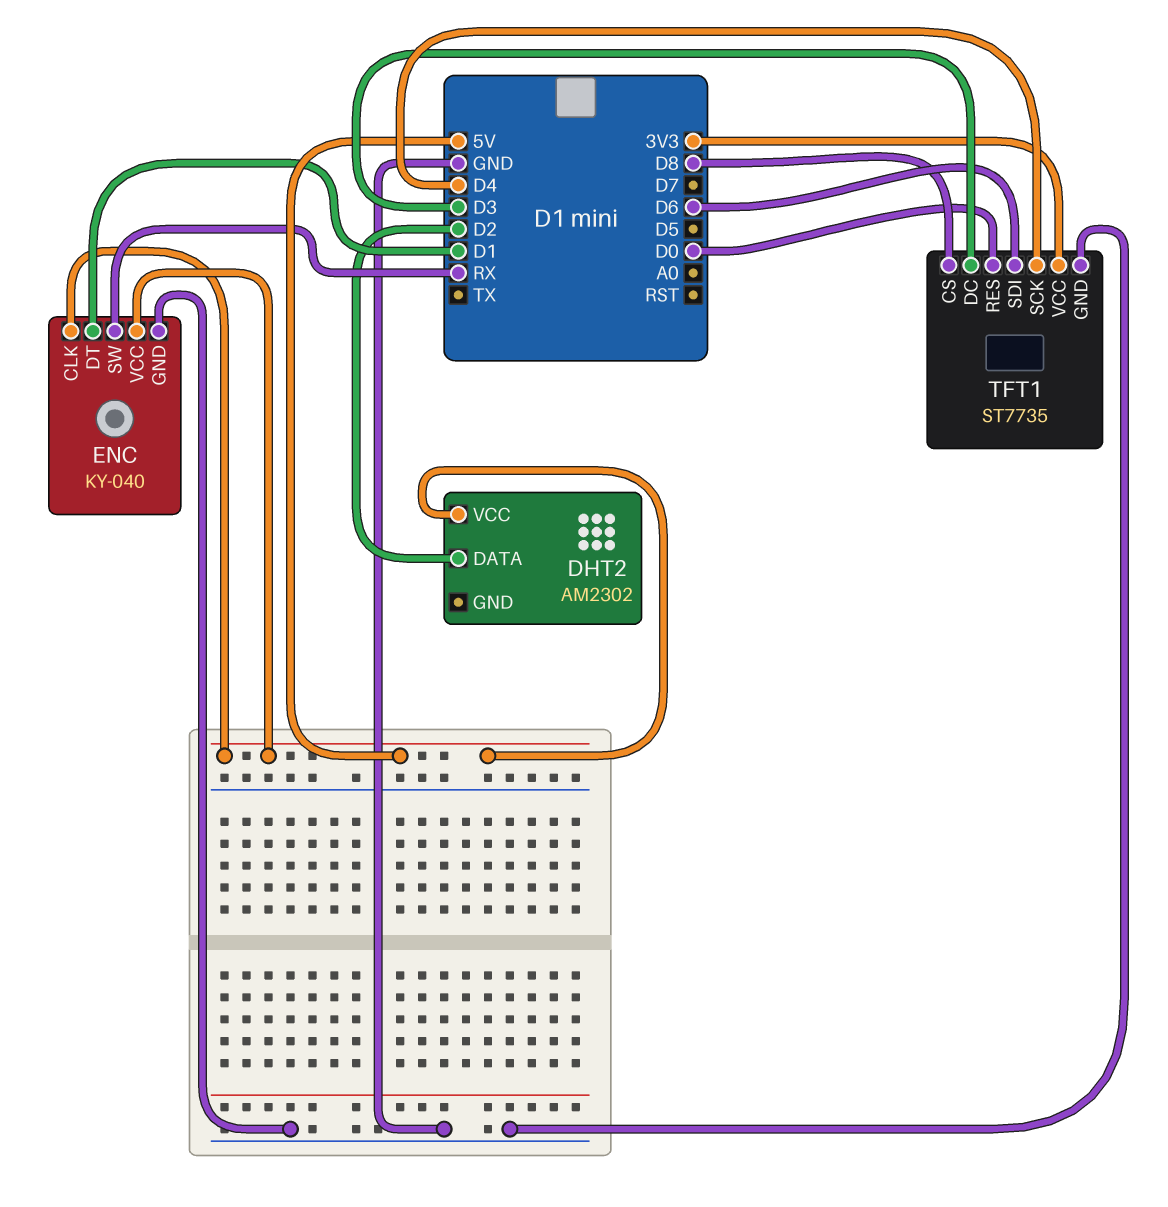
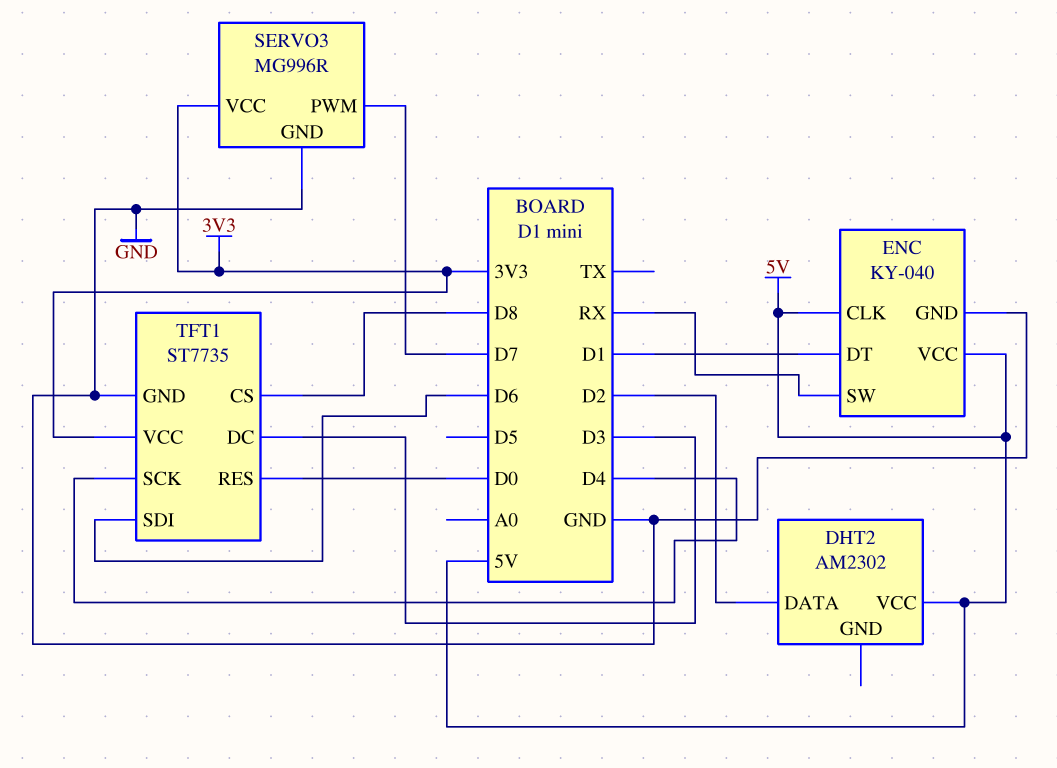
SERVO3: none -> MG996R
SERVO3 pin GND: none -> GND
SERVO3 pin PWM: none -> D7
SERVO3 pin VCC: none -> 3V3

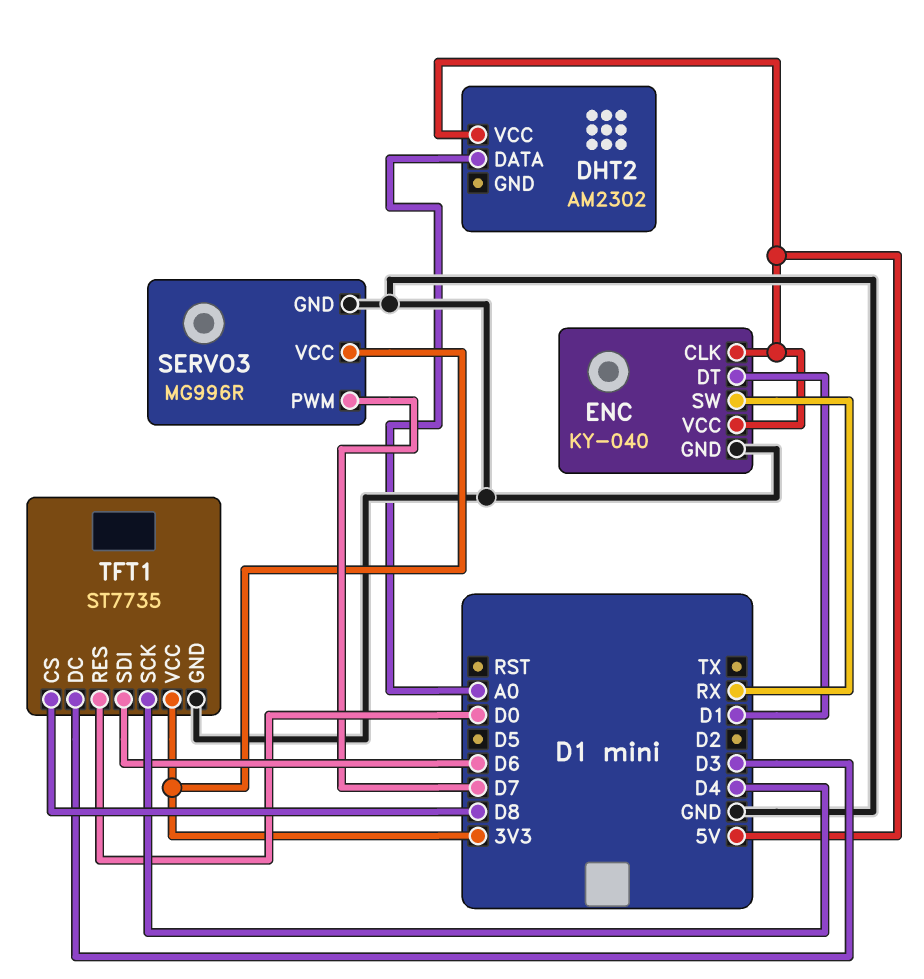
DHT2 pin DATA: D2 -> A0

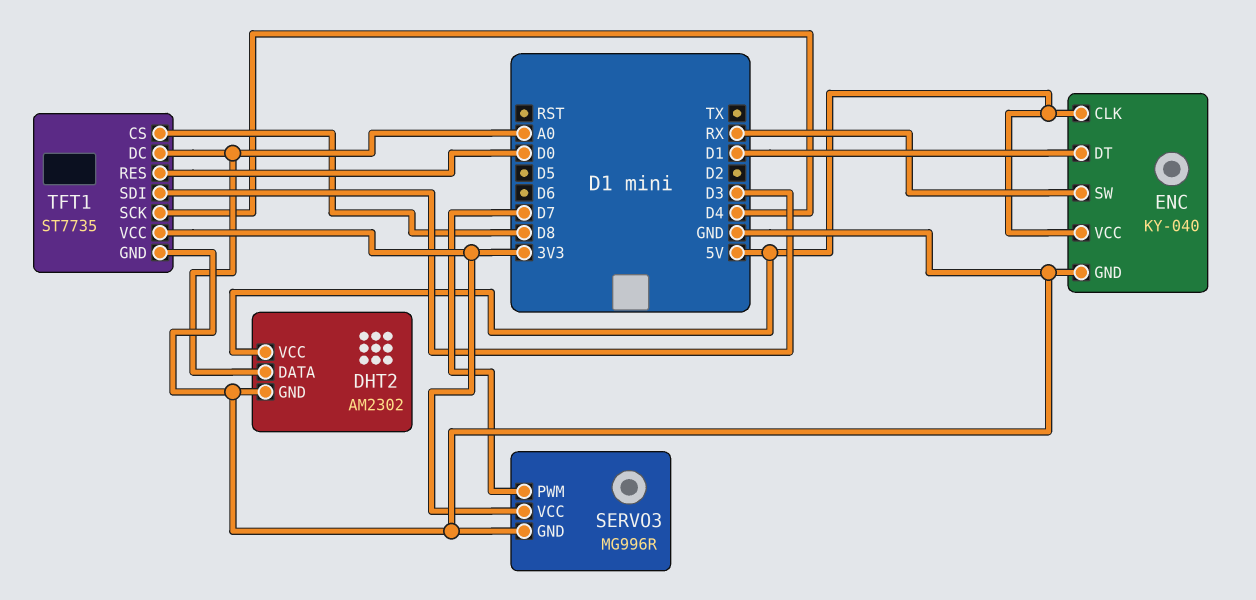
DHT2 pin GND: none -> GND
TFT1 pin DC: D3 -> A0
TFT1 pin SDI: D6 -> D3

